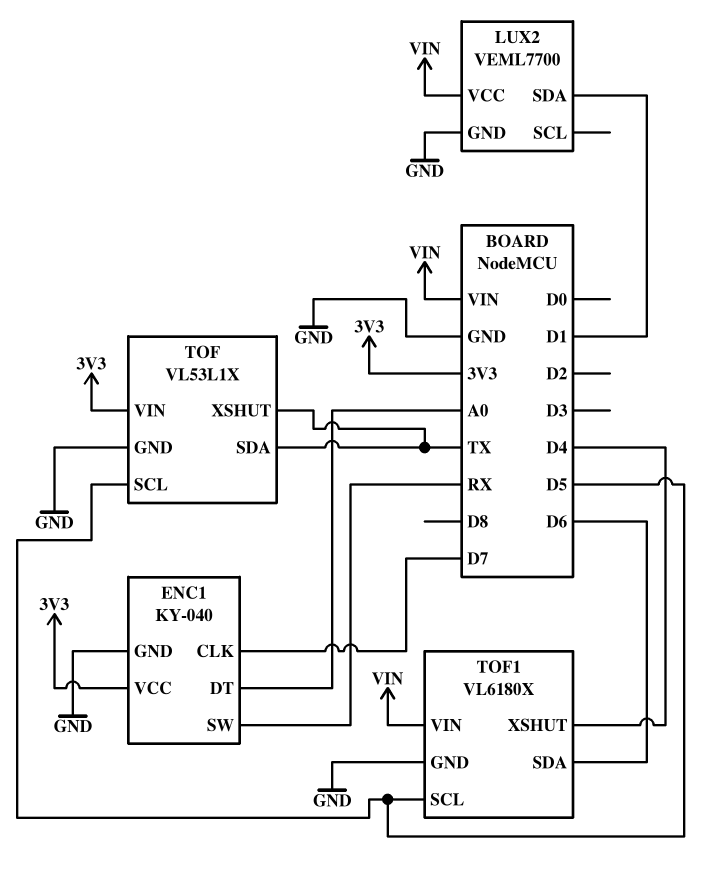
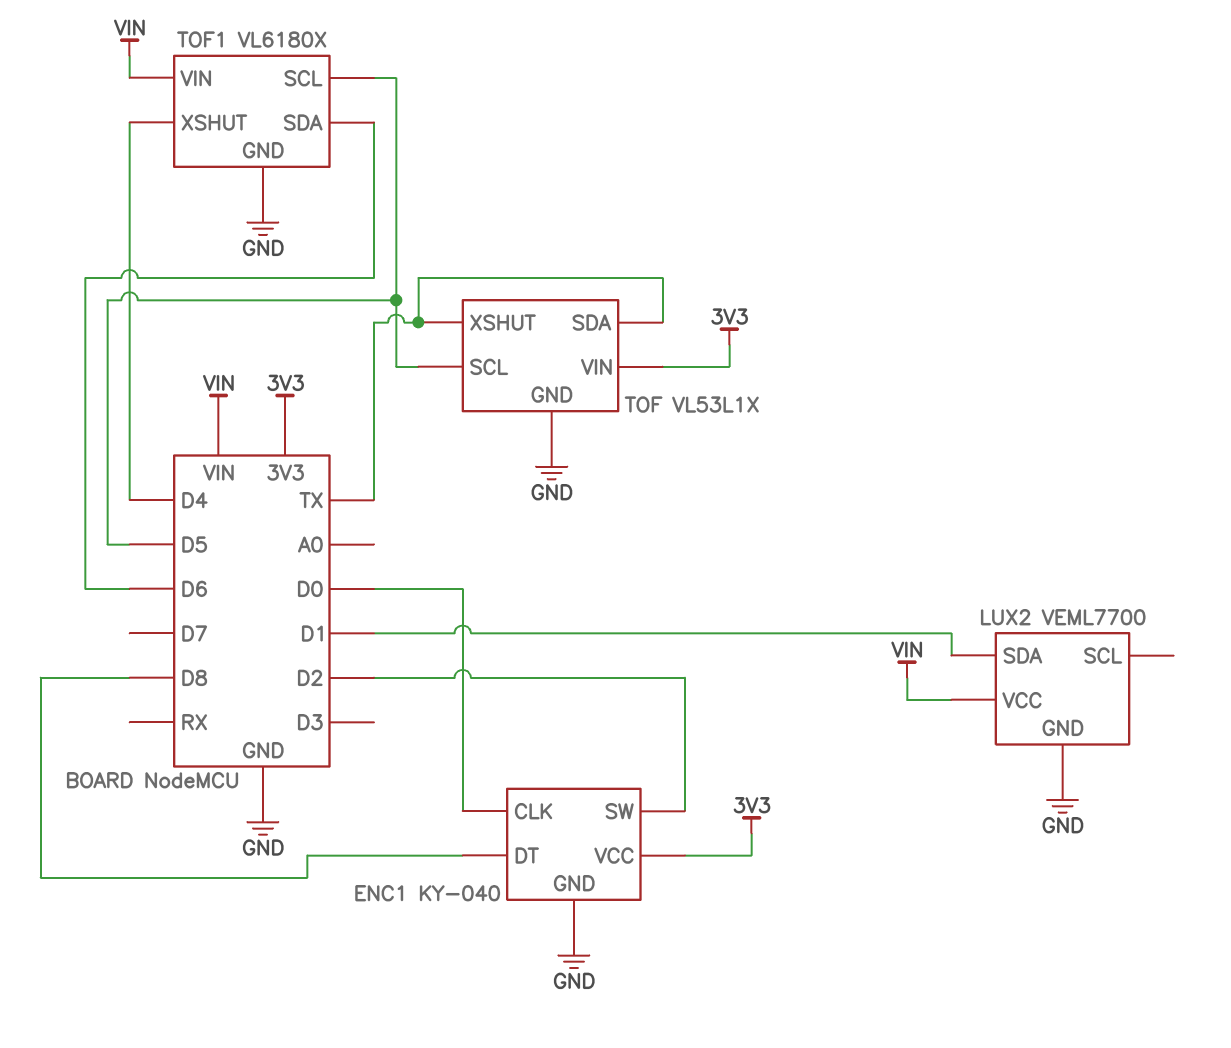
ENC1 pin CLK: D7 -> D0
ENC1 pin DT: A0 -> D8
ENC1 pin SW: RX -> D2

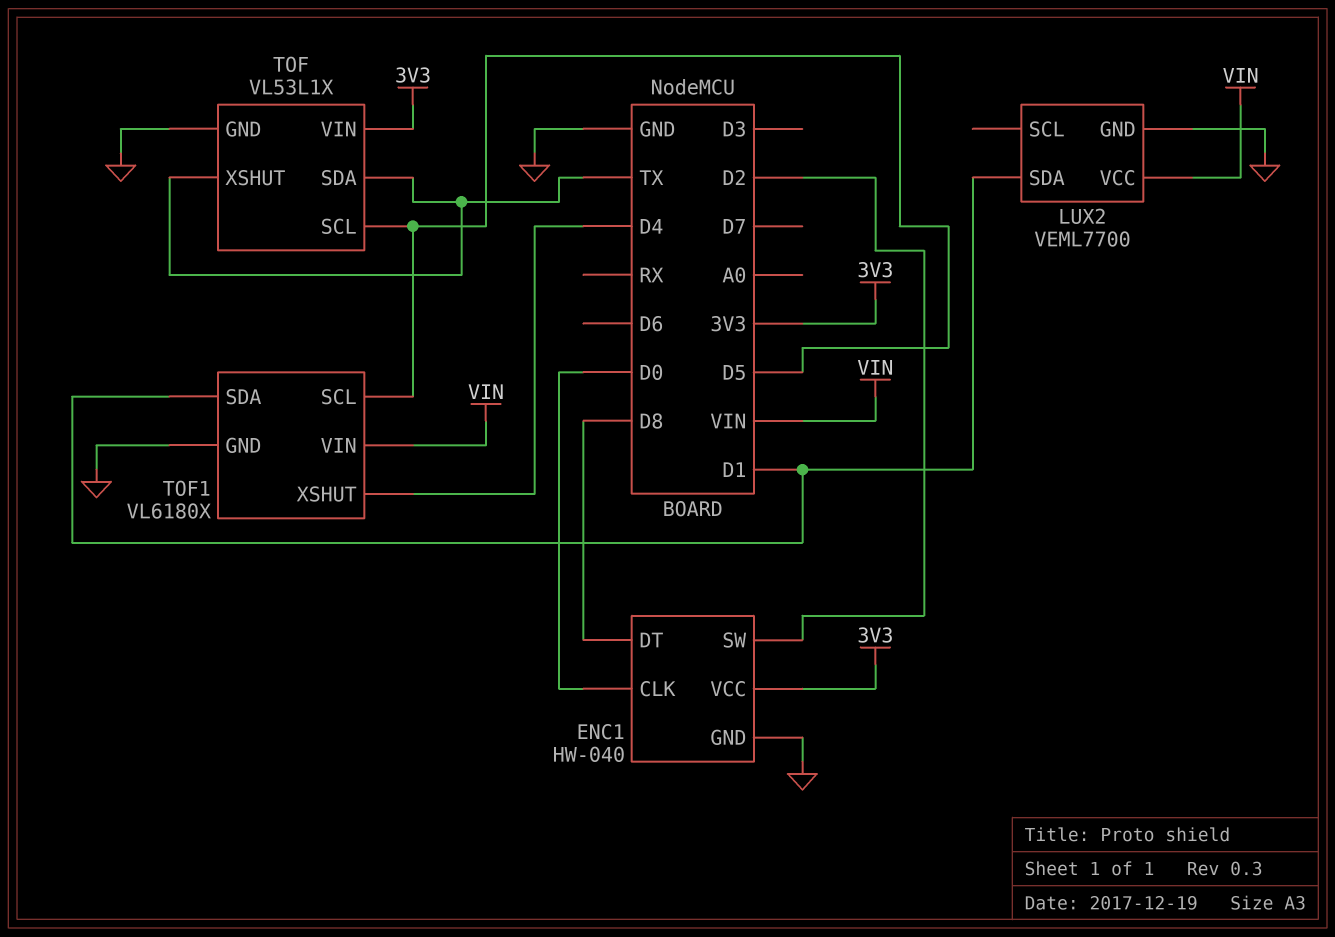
ENC1: KY-040 -> HW-040
TOF1 pin SDA: D6 -> D1

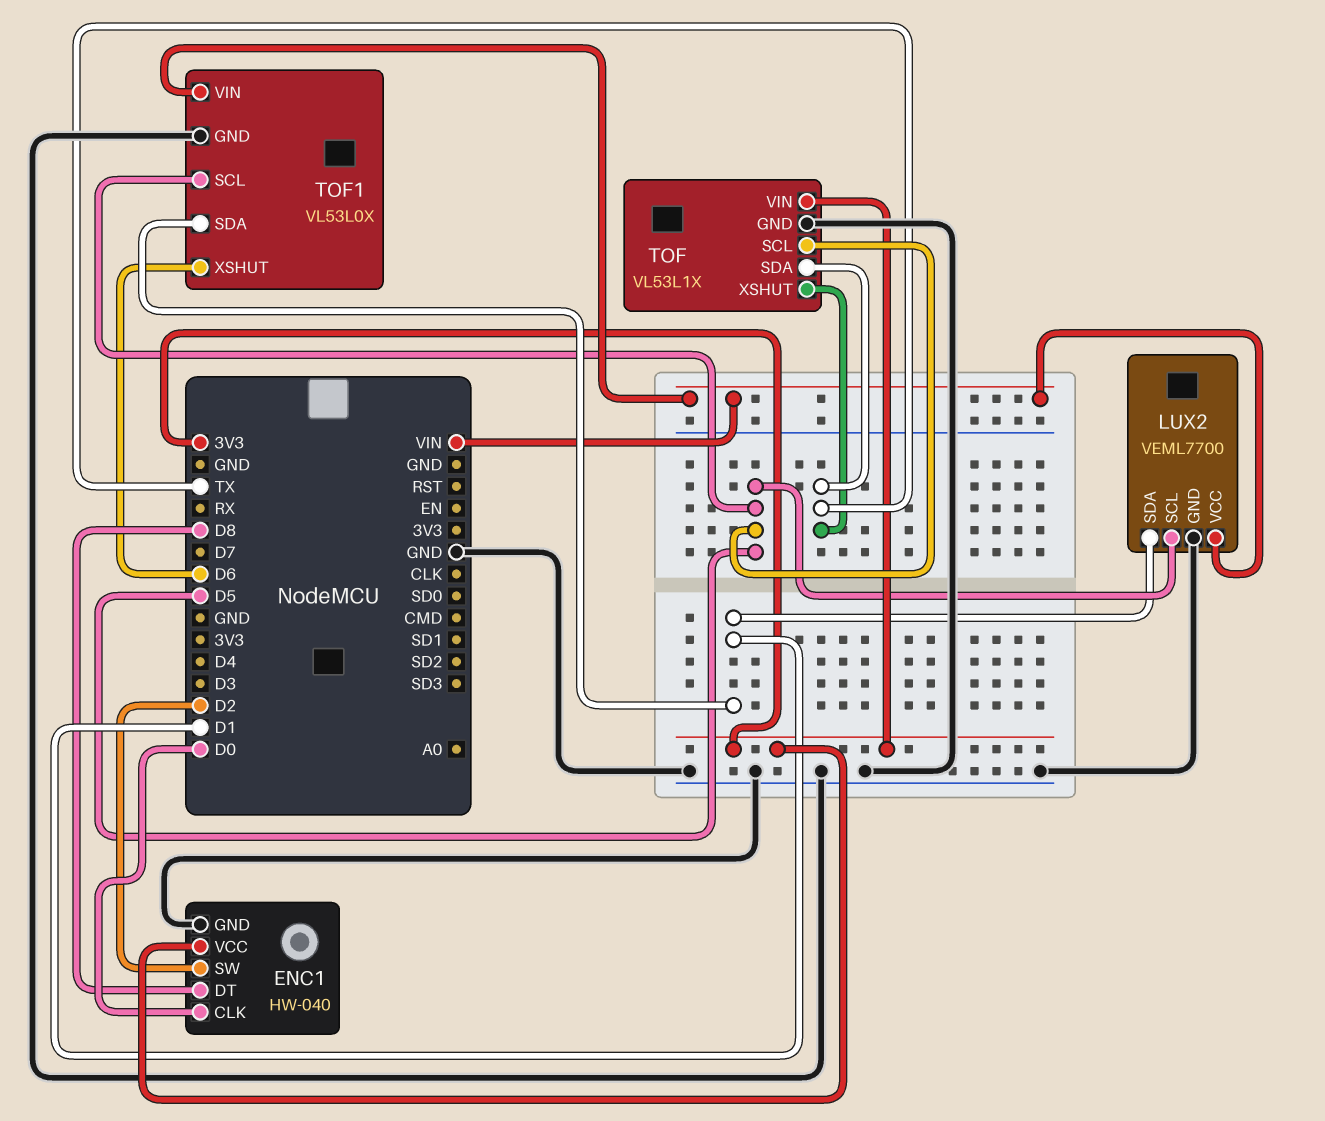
LUX2 pin SCL: none -> D5
TOF1: VL6180X -> VL53L0X
TOF1 pin XSHUT: D4 -> D6

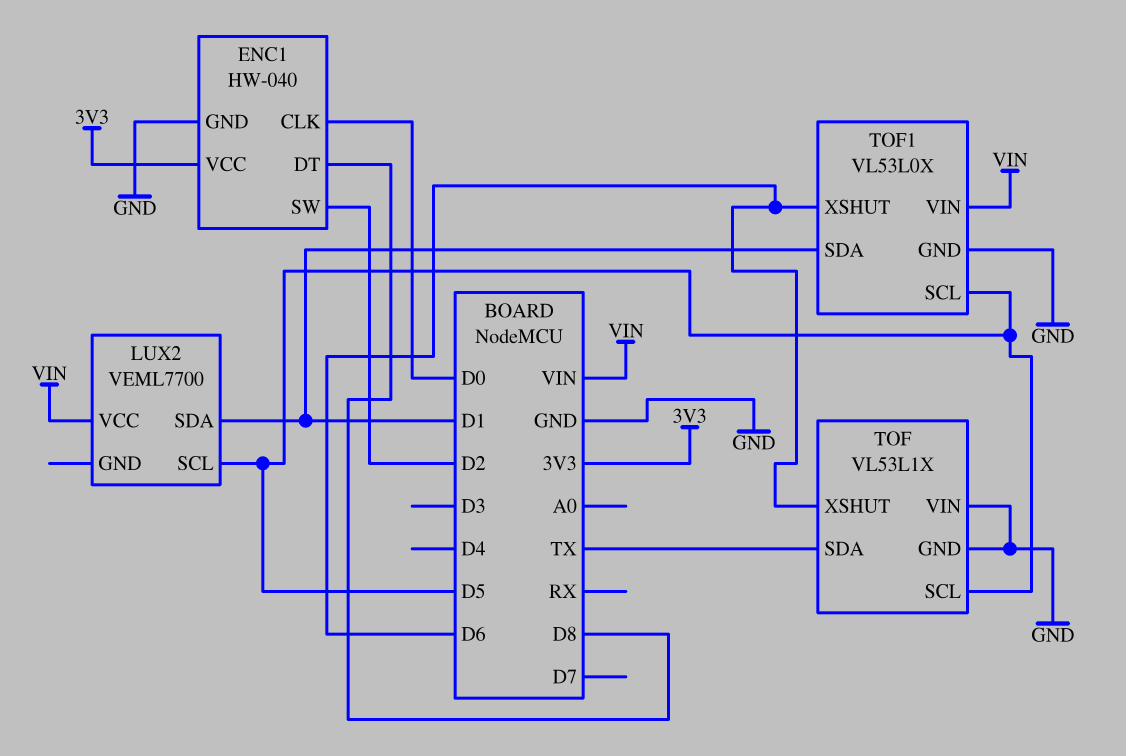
LUX2 pin GND: GND -> none
TOF pin VIN: 3V3 -> GND
TOF pin XSHUT: TX -> D6

